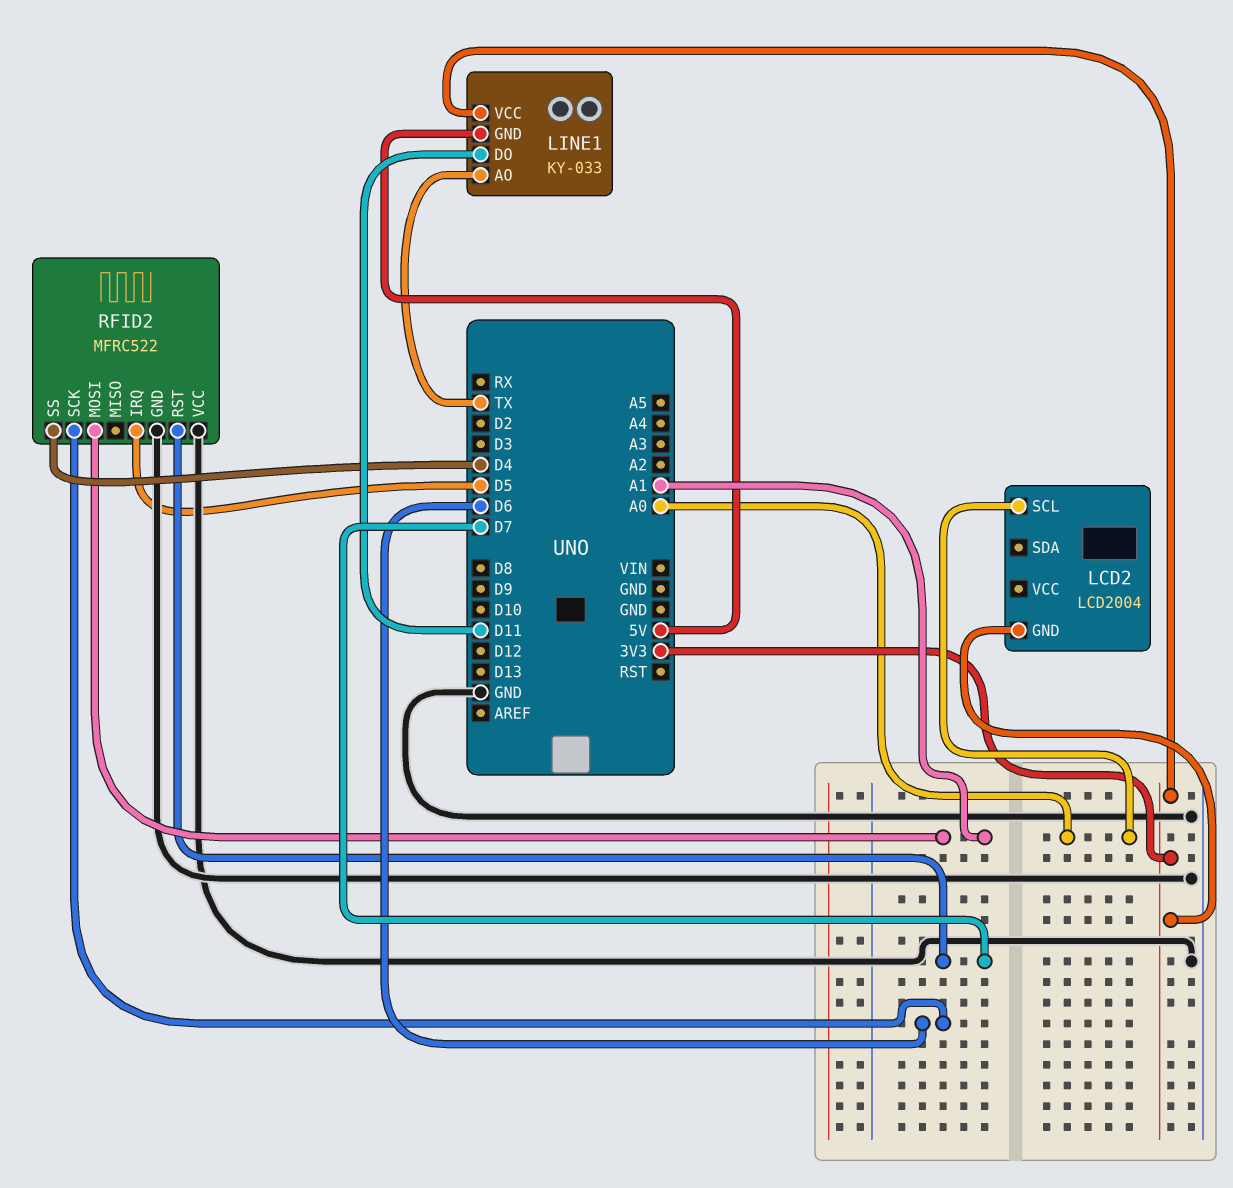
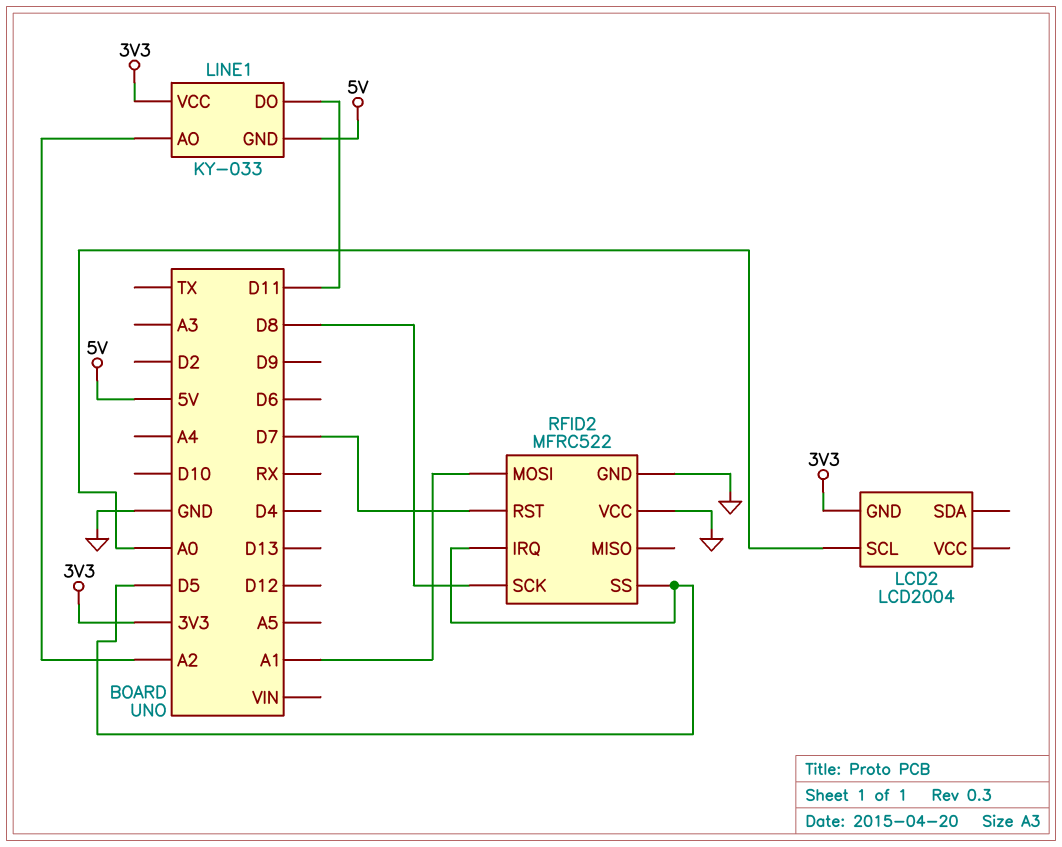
LINE1 pin AO: TX -> A2
RFID2 pin SCK: D6 -> D8
RFID2 pin SS: D4 -> D5

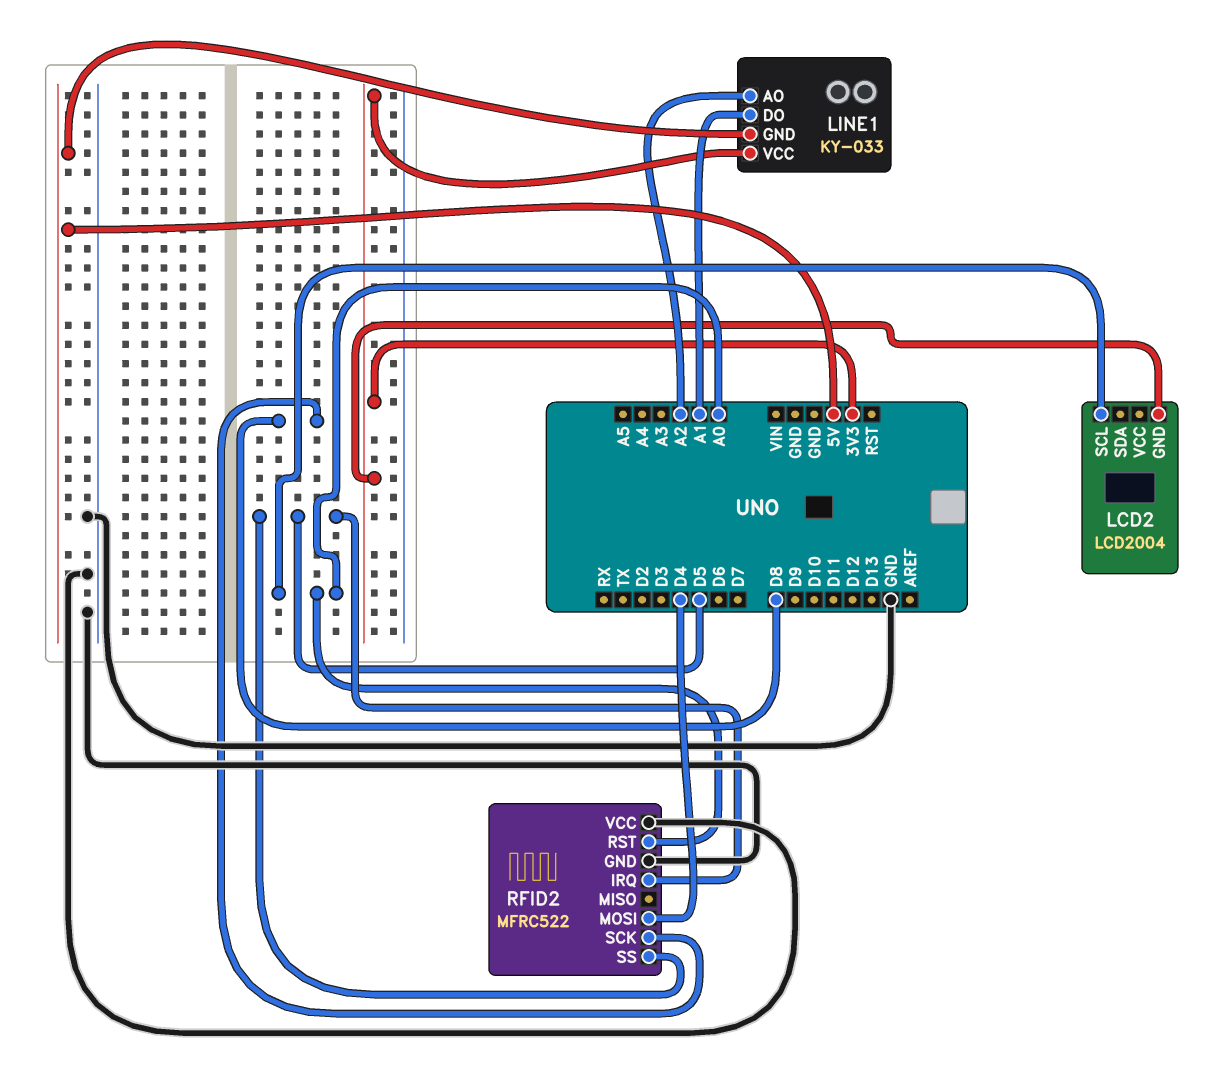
LINE1 pin DO: D11 -> A1
RFID2 pin MOSI: A1 -> D4
RFID2 pin RST: D7 -> A0

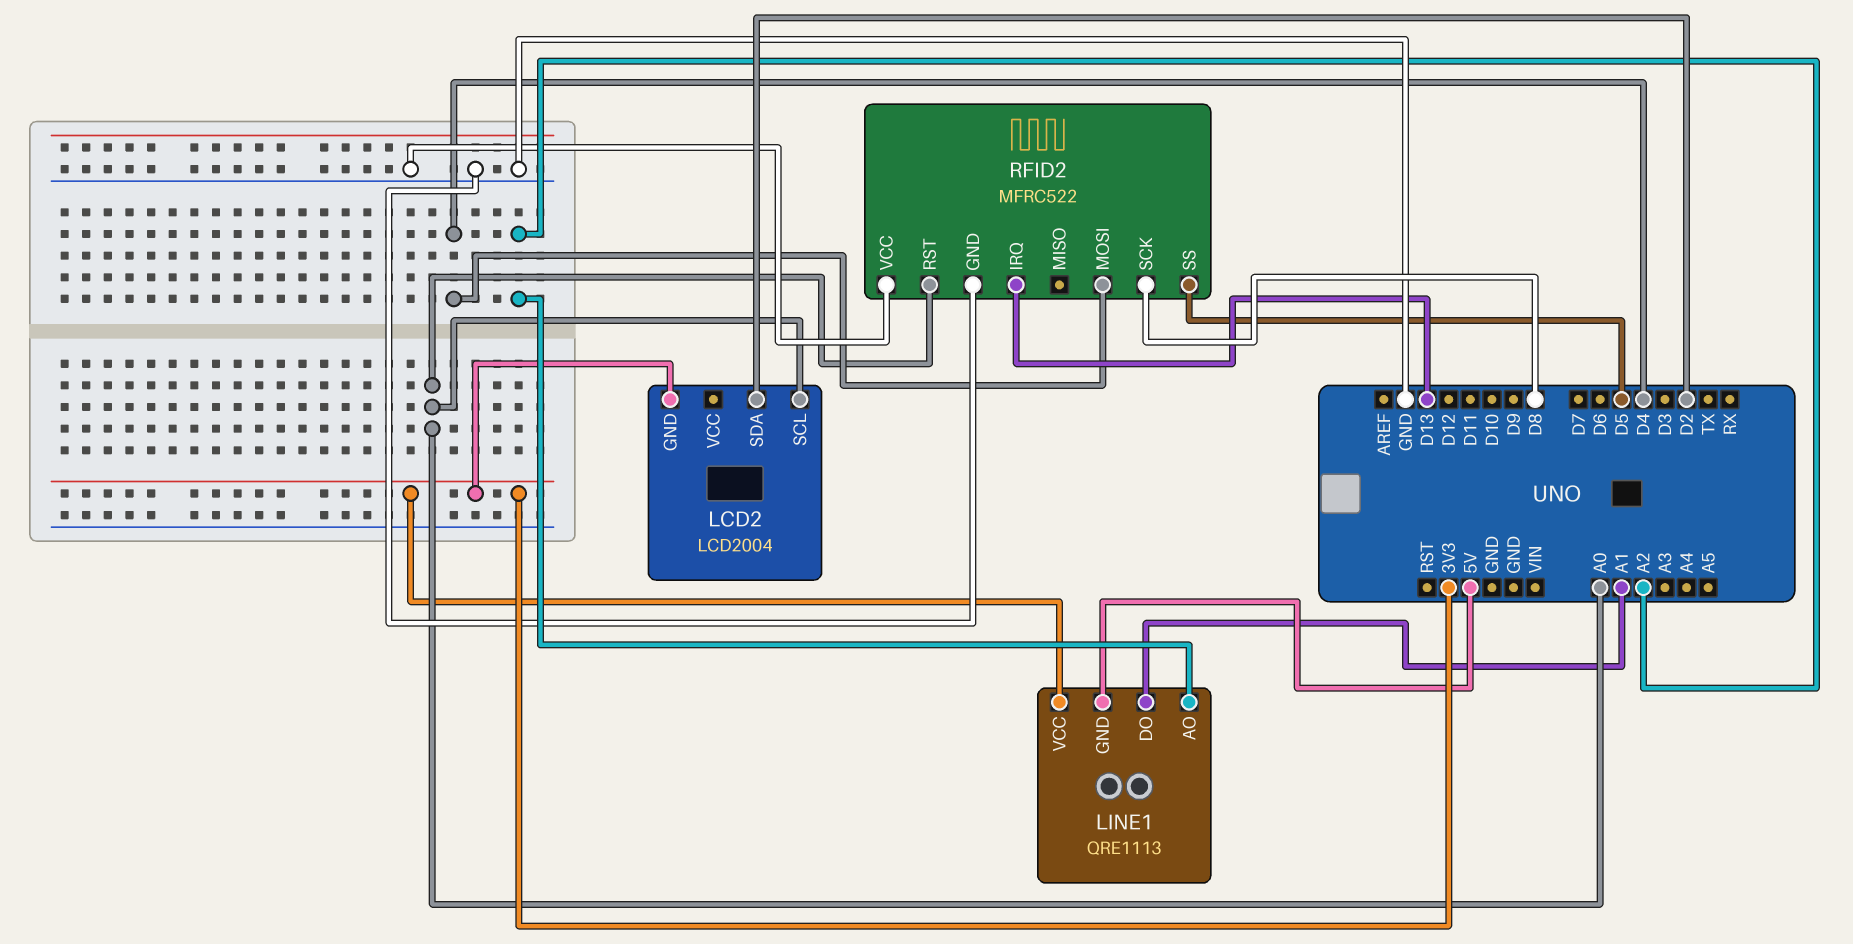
LCD2 pin SDA: none -> D2
LINE1: KY-033 -> QRE1113
RFID2 pin IRQ: D5 -> D13

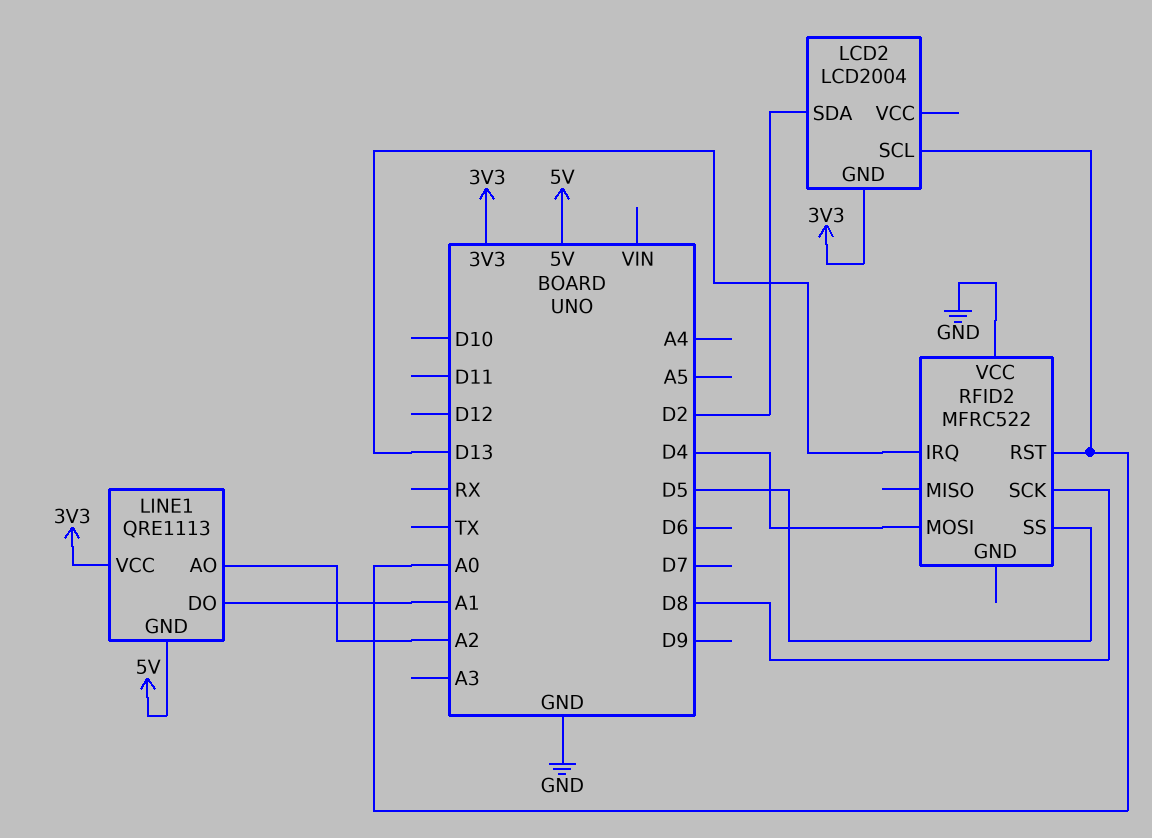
RFID2 pin GND: GND -> none

